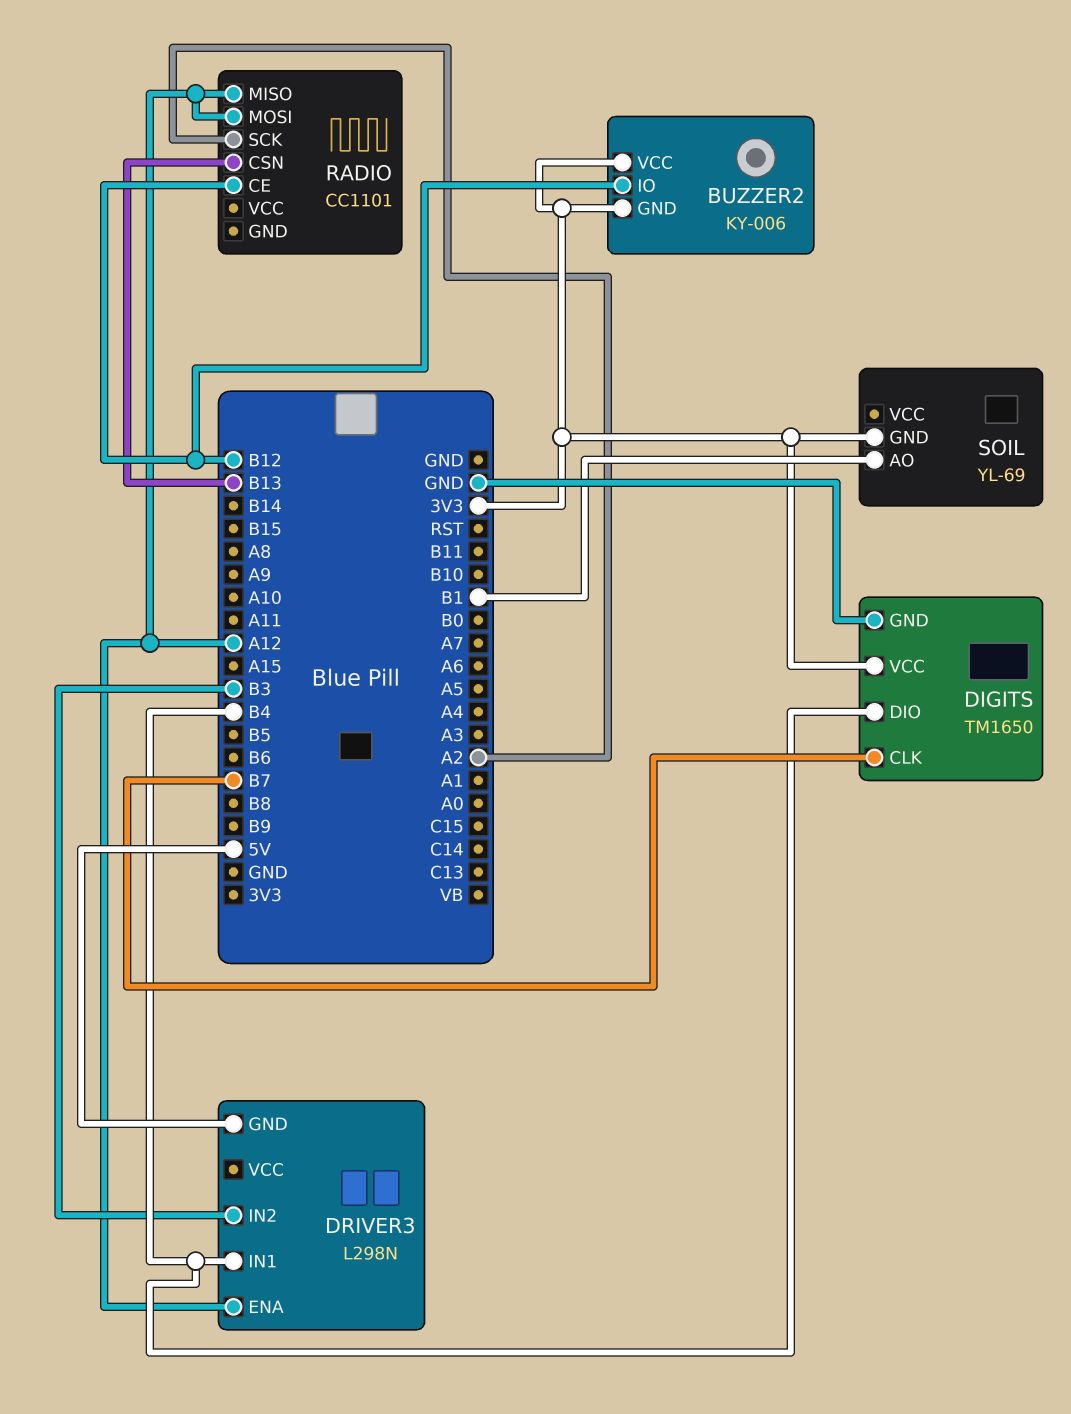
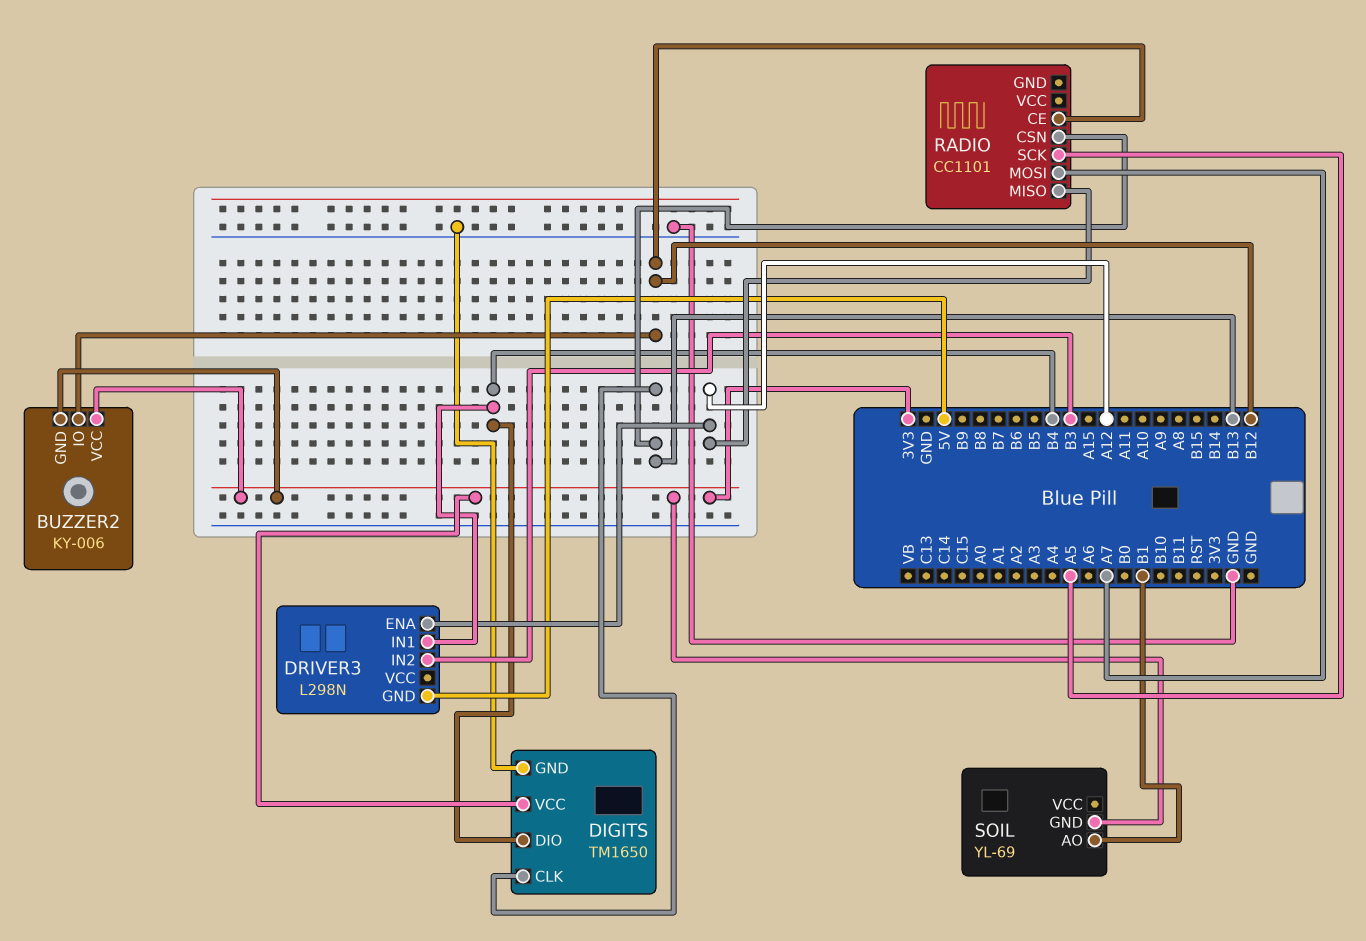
DIGITS pin CLK: B7 -> B13
RADIO pin MOSI: A12 -> A7
RADIO pin SCK: A2 -> A5

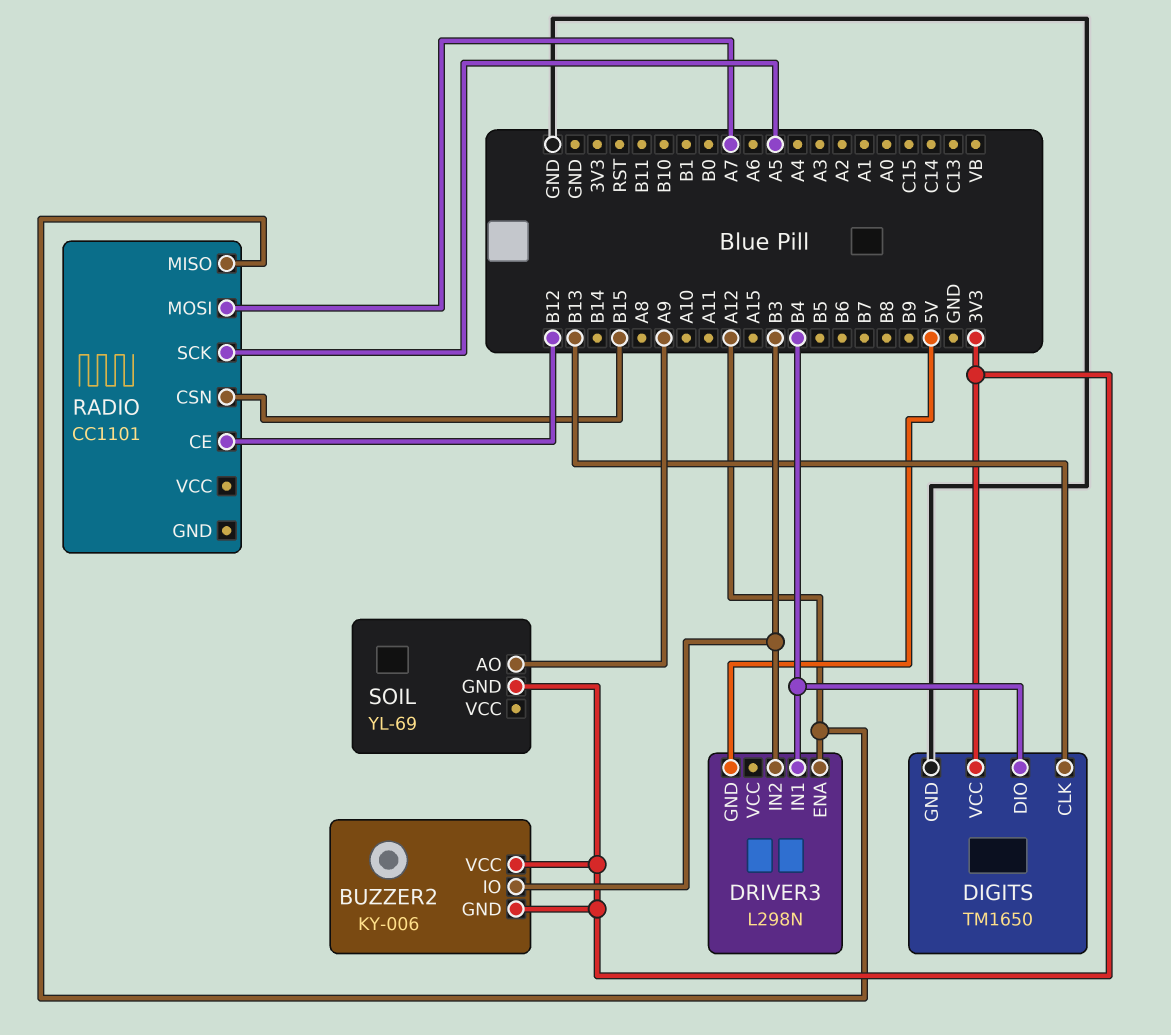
BUZZER2 pin IO: B12 -> B3
RADIO pin CSN: B13 -> B15
SOIL pin AO: B1 -> A9

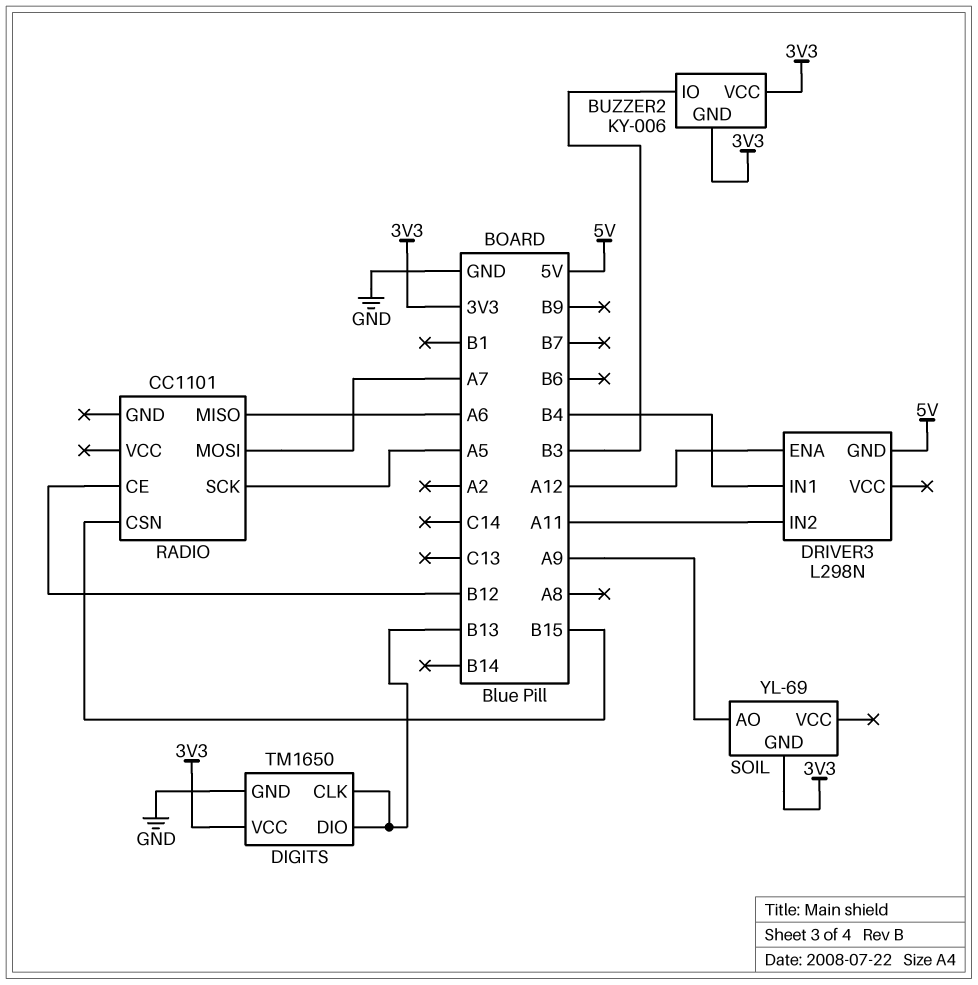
DIGITS pin DIO: B4 -> B13
DRIVER3 pin IN2: B3 -> A11
RADIO pin MISO: A12 -> A6

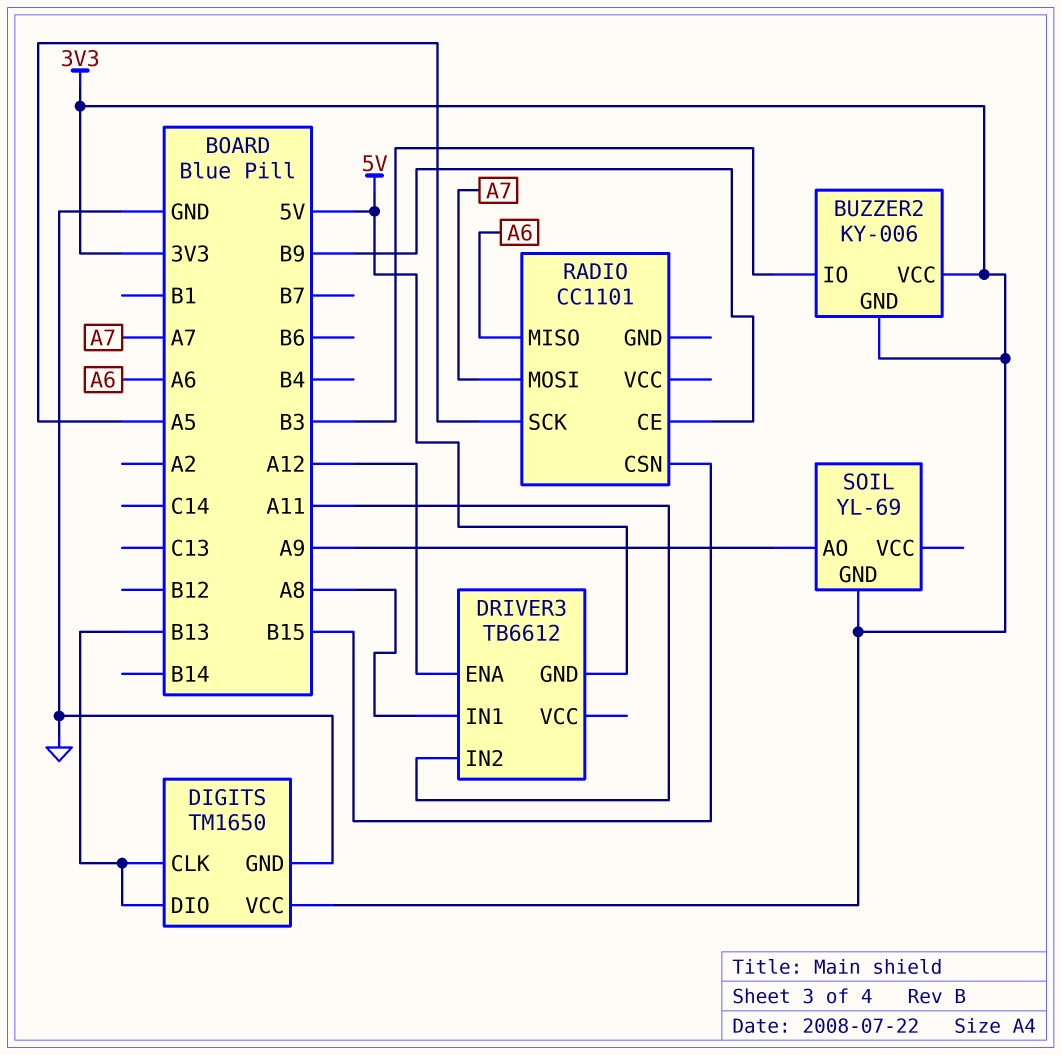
DRIVER3: L298N -> TB6612
DRIVER3 pin IN1: B4 -> A8
RADIO pin CE: B12 -> B9

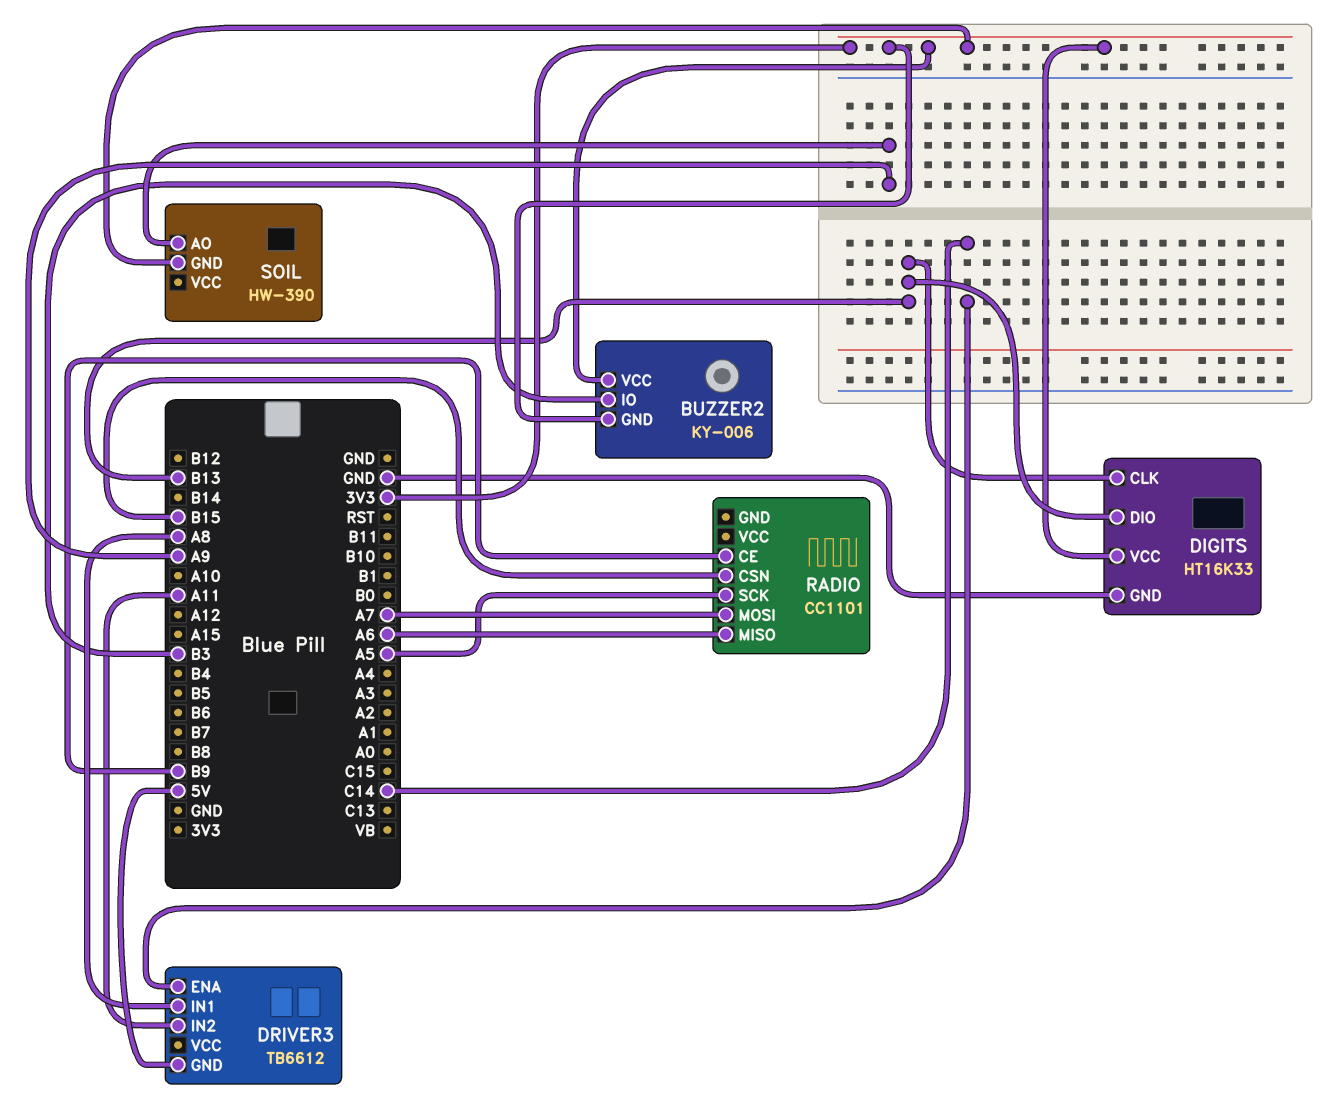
DIGITS: TM1650 -> HT16K33
DRIVER3 pin ENA: A12 -> C14
SOIL: YL-69 -> HW-390

